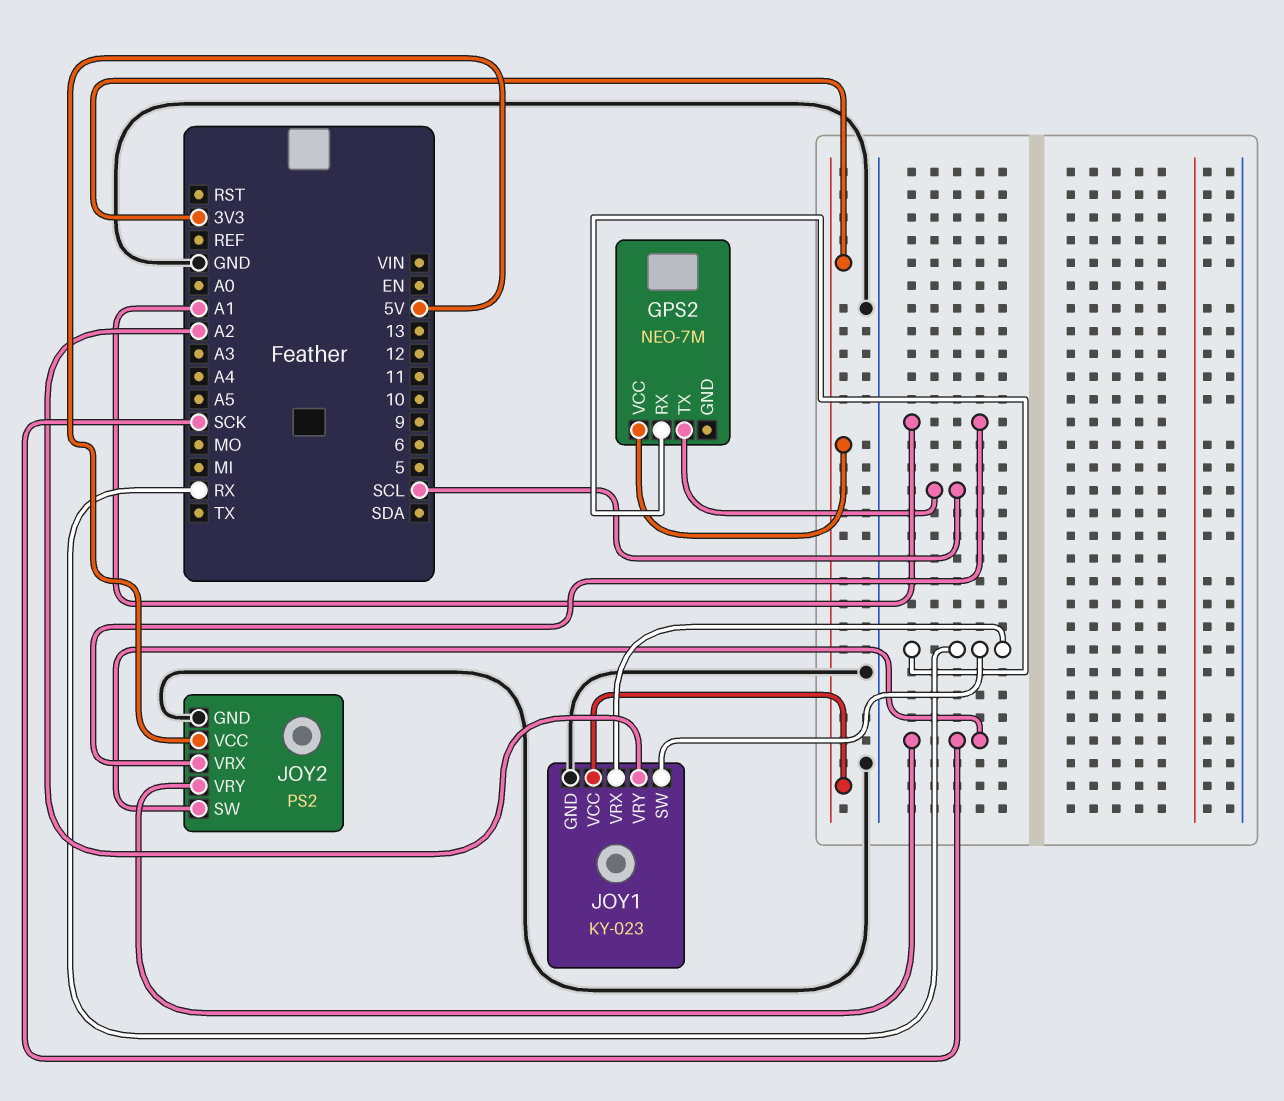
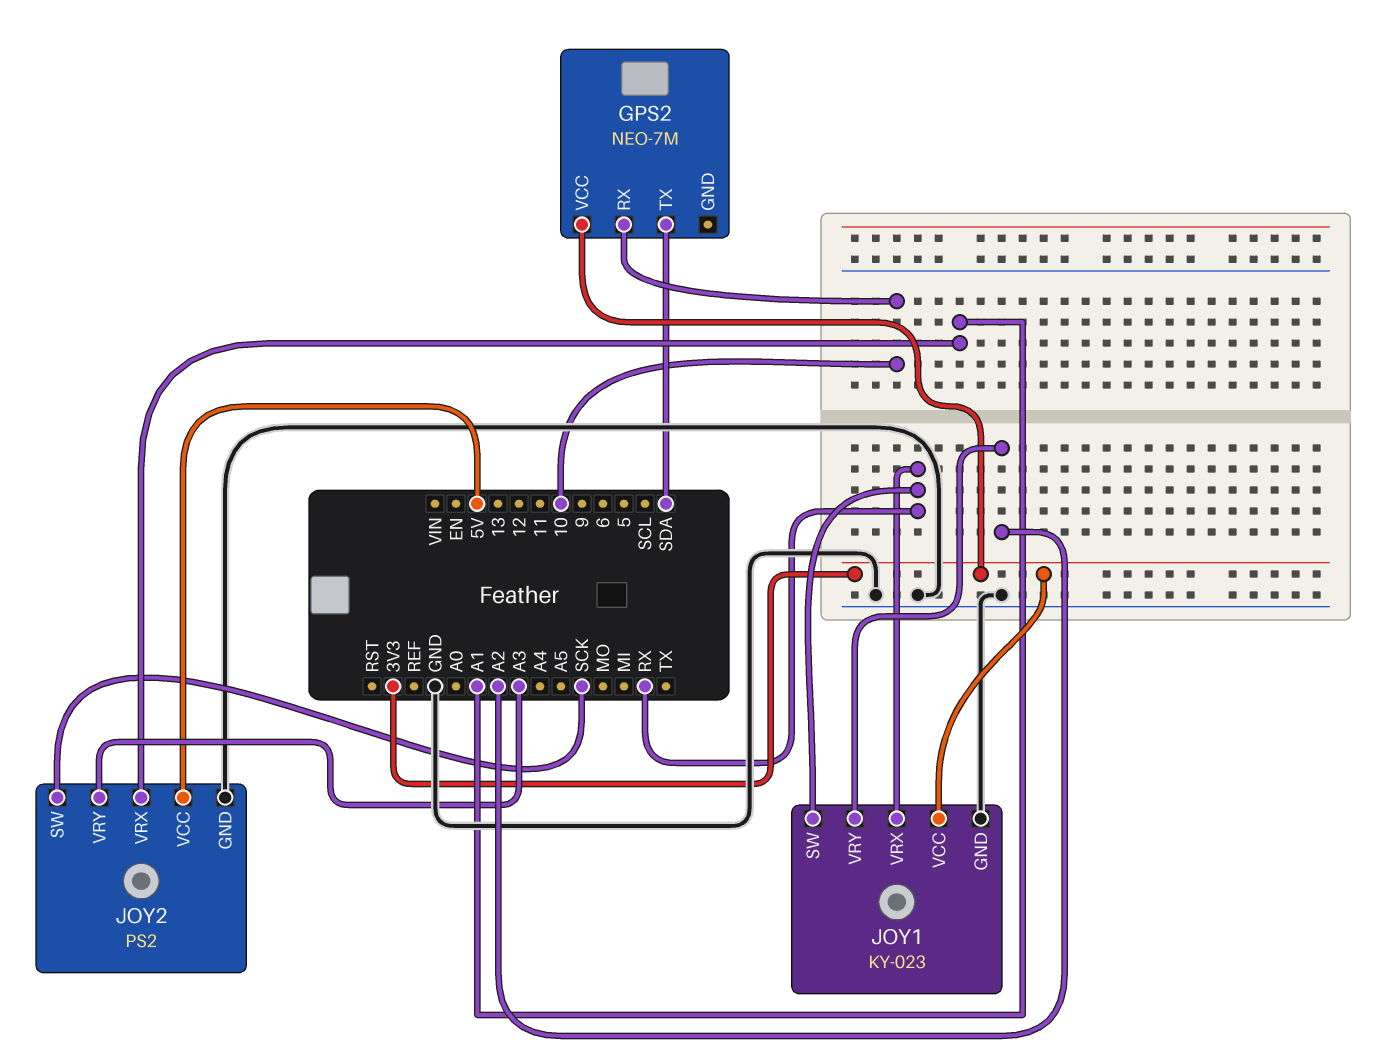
GPS2 pin RX: RX -> 10
GPS2 pin TX: SCL -> SDA
JOY2 pin VRY: SCK -> A3

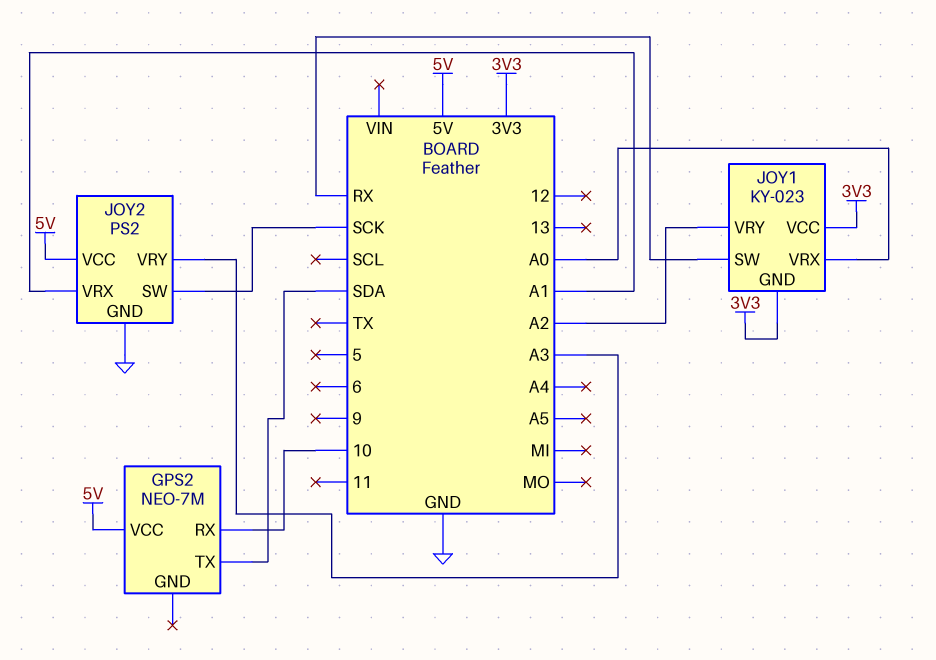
GPS2 pin VCC: 3V3 -> 5V
JOY1 pin GND: GND -> 3V3
JOY1 pin VRX: RX -> A0

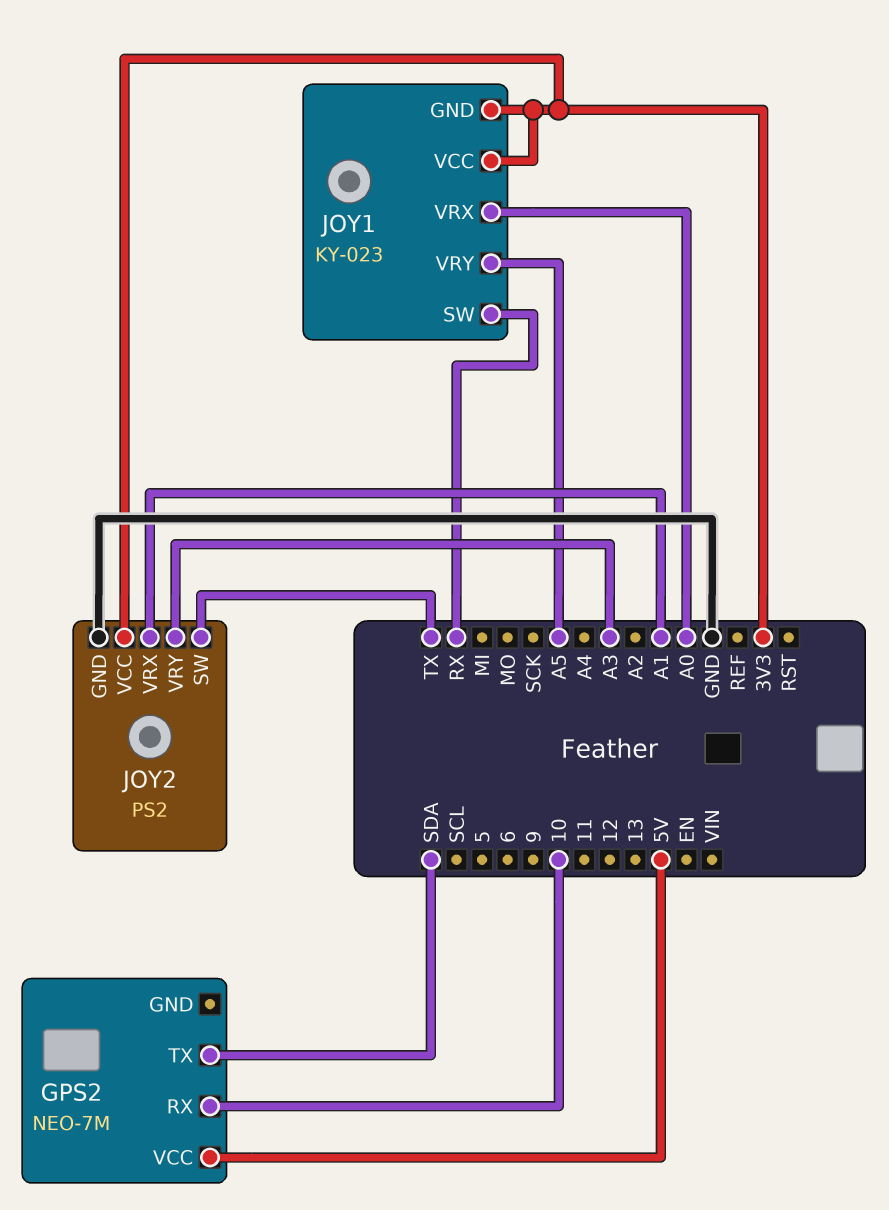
JOY1 pin VRY: A2 -> A5
JOY2 pin SW: SCK -> TX
JOY2 pin VCC: 5V -> 3V3

